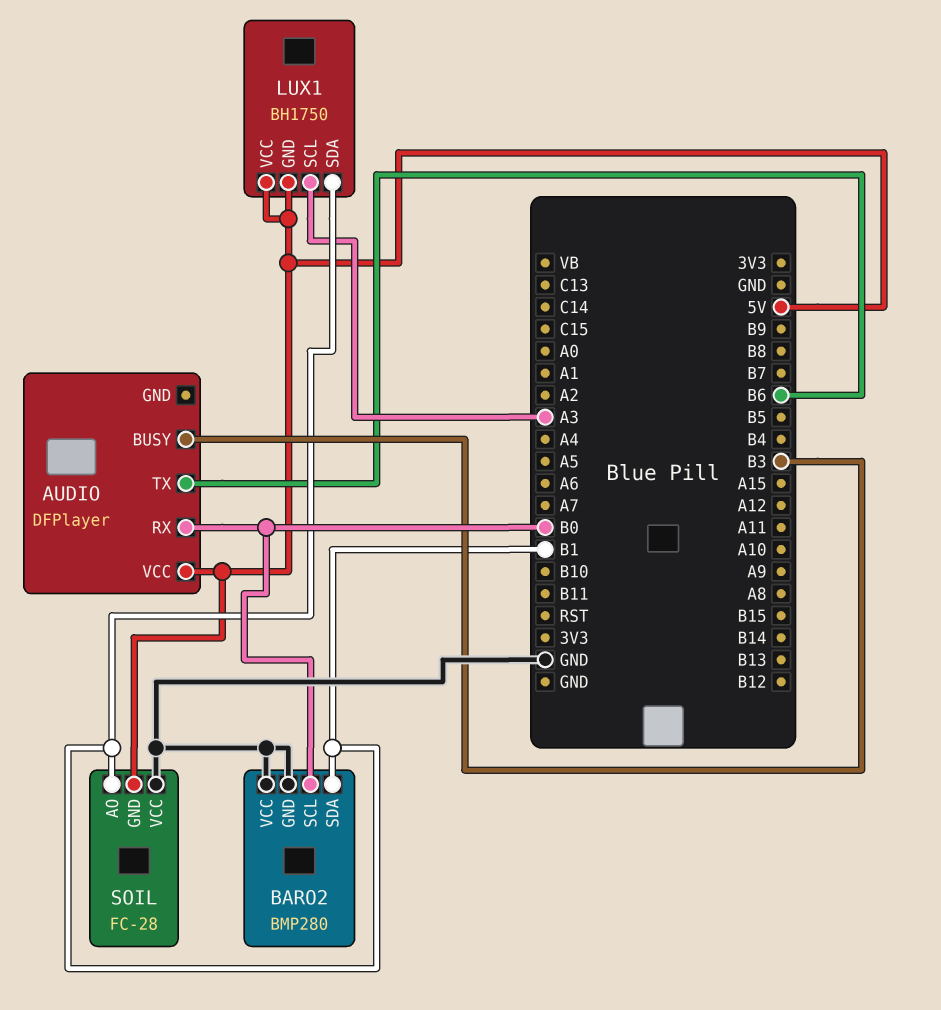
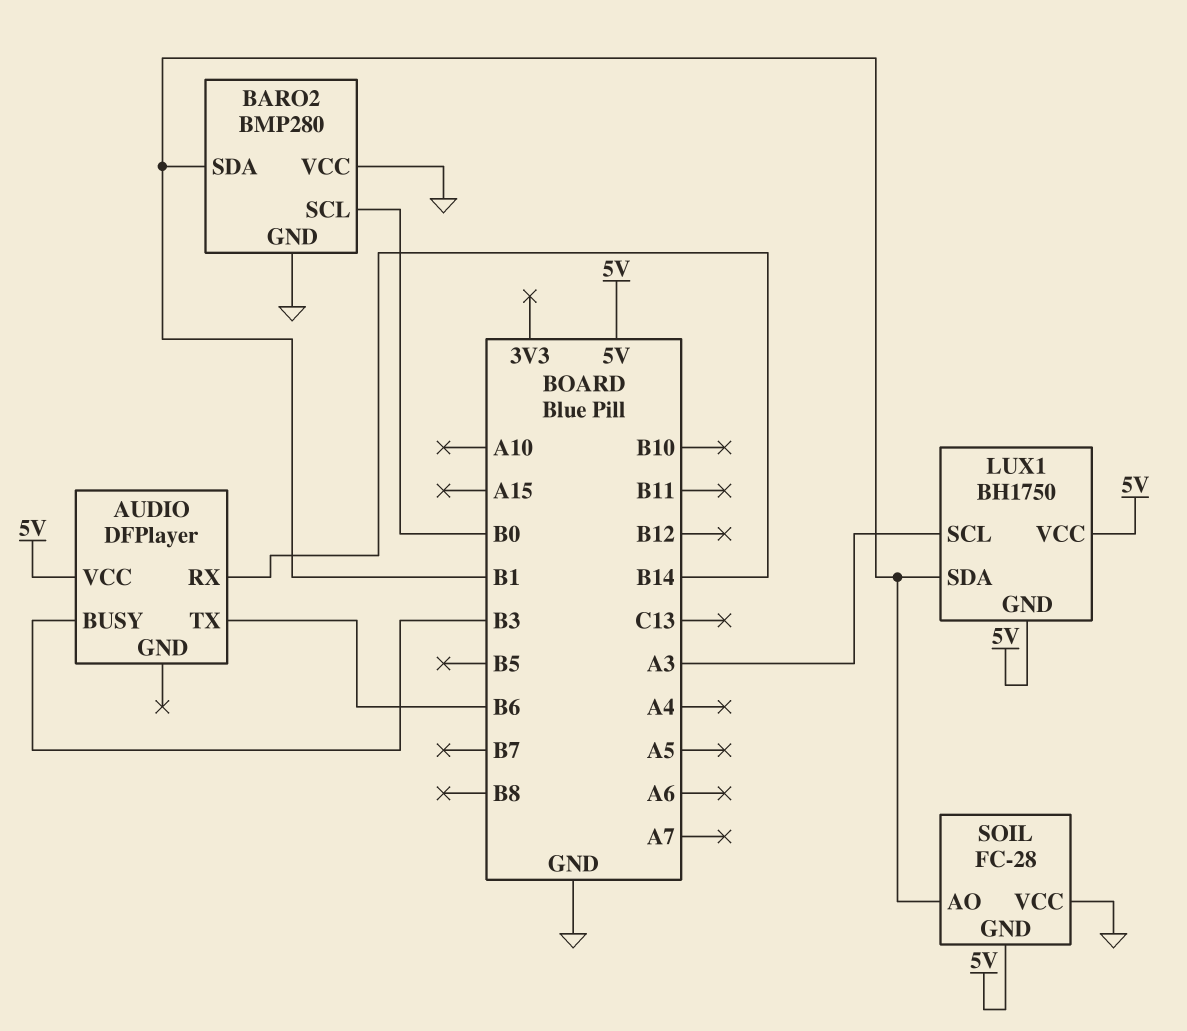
AUDIO pin RX: B0 -> B14

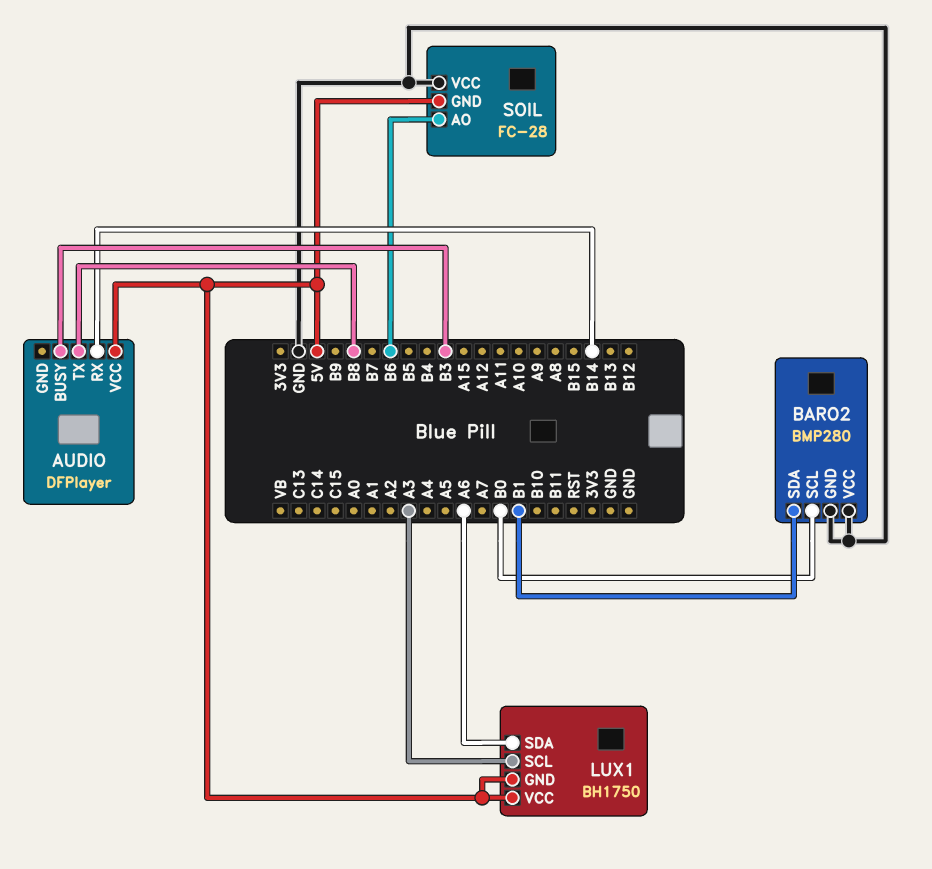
AUDIO pin TX: B6 -> B8
LUX1 pin SDA: B1 -> A6
SOIL pin AO: B1 -> B6

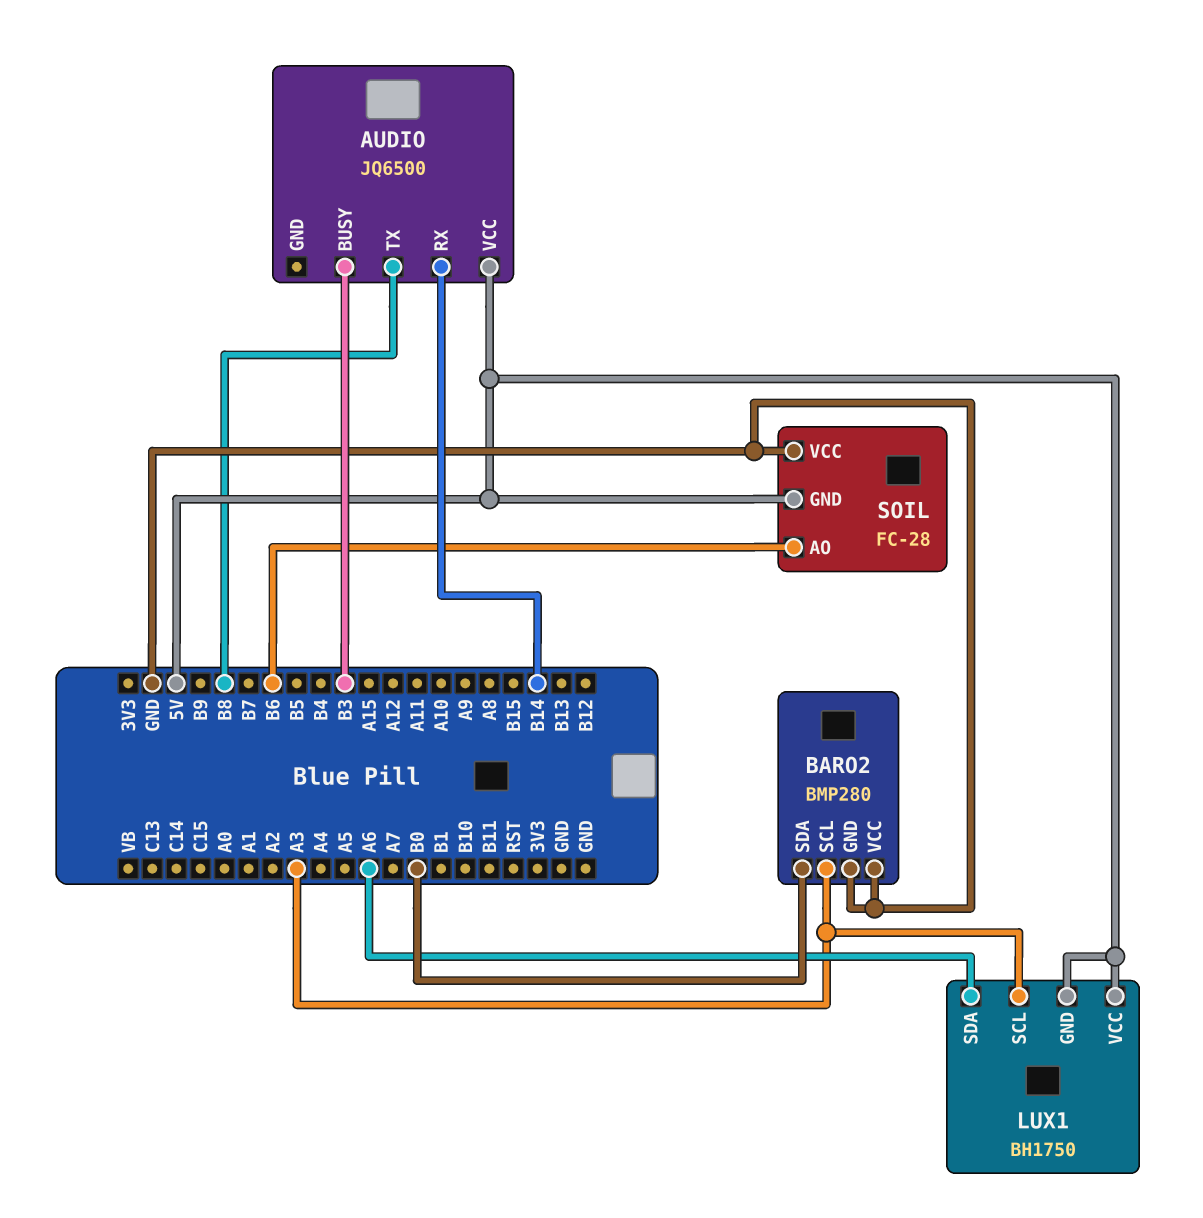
AUDIO: DFPlayer -> JQ6500
BARO2 pin SCL: B0 -> A3
BARO2 pin SDA: B1 -> B0

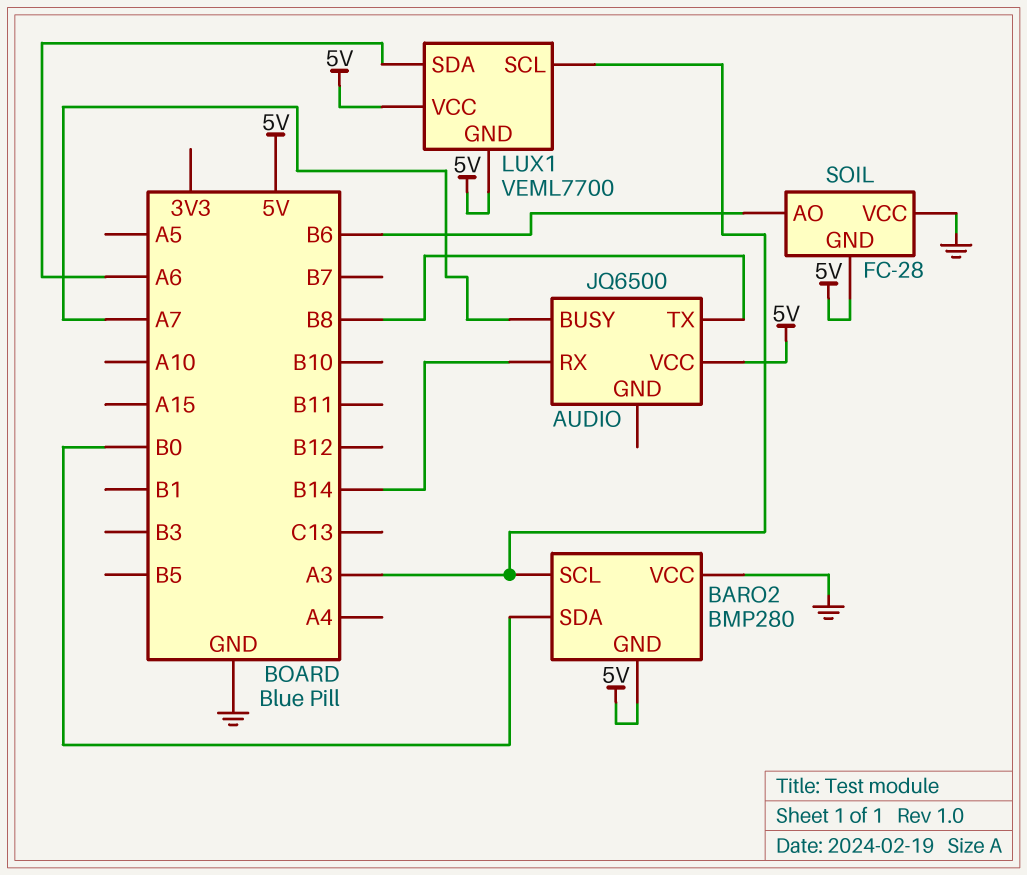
AUDIO pin BUSY: B3 -> A7
BARO2 pin GND: GND -> 5V
LUX1: BH1750 -> VEML7700

